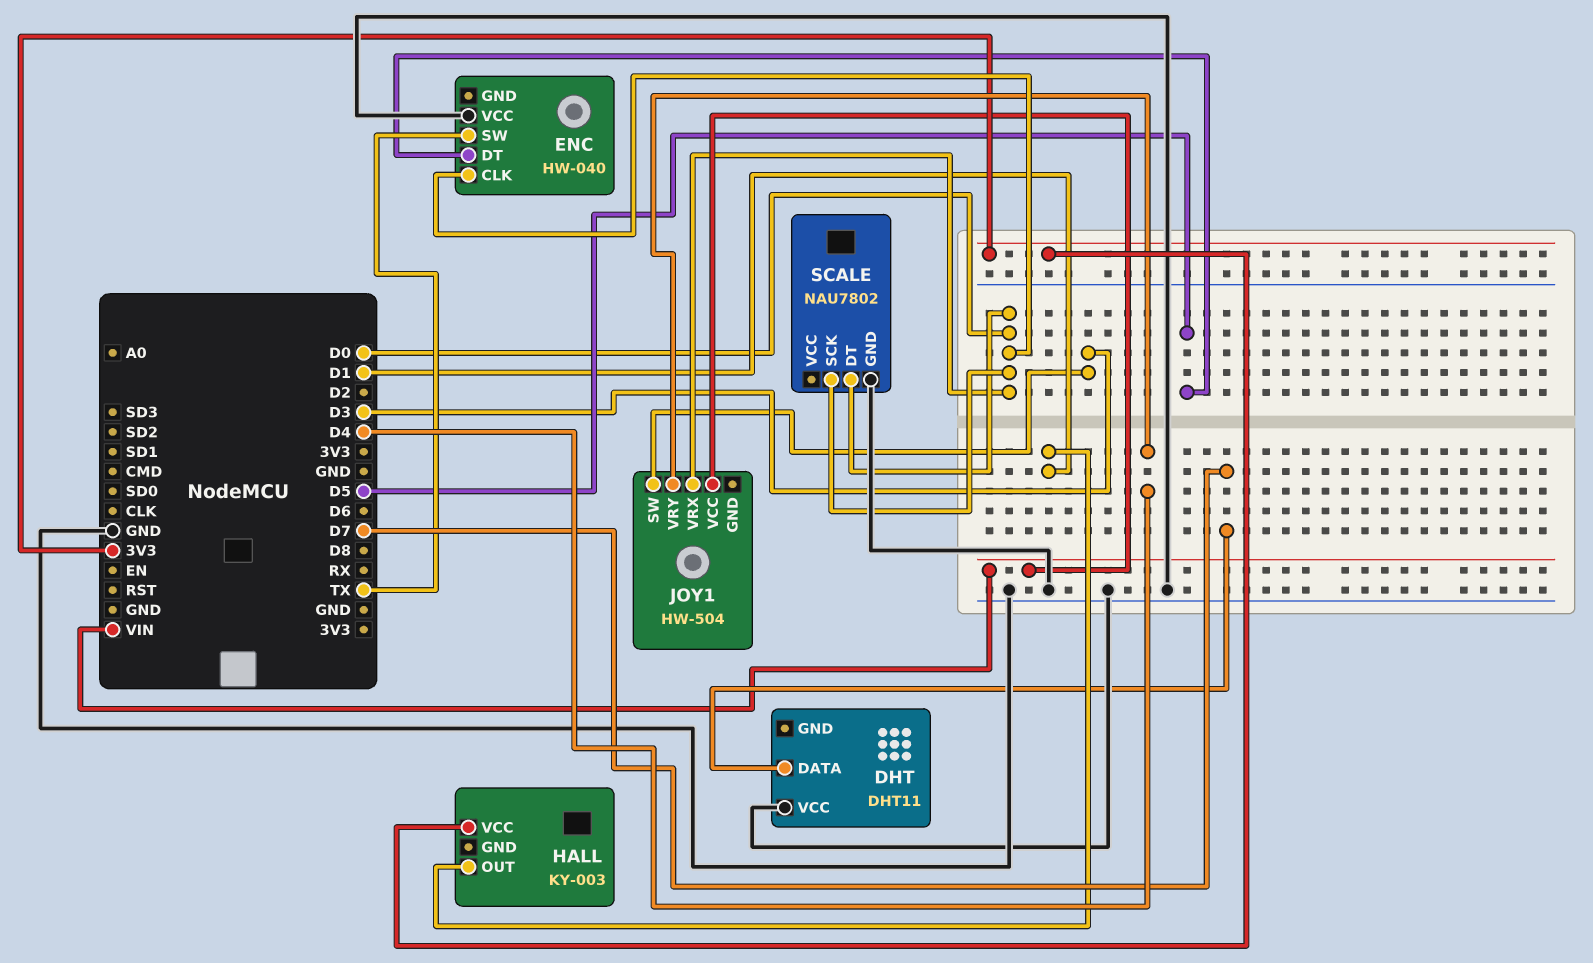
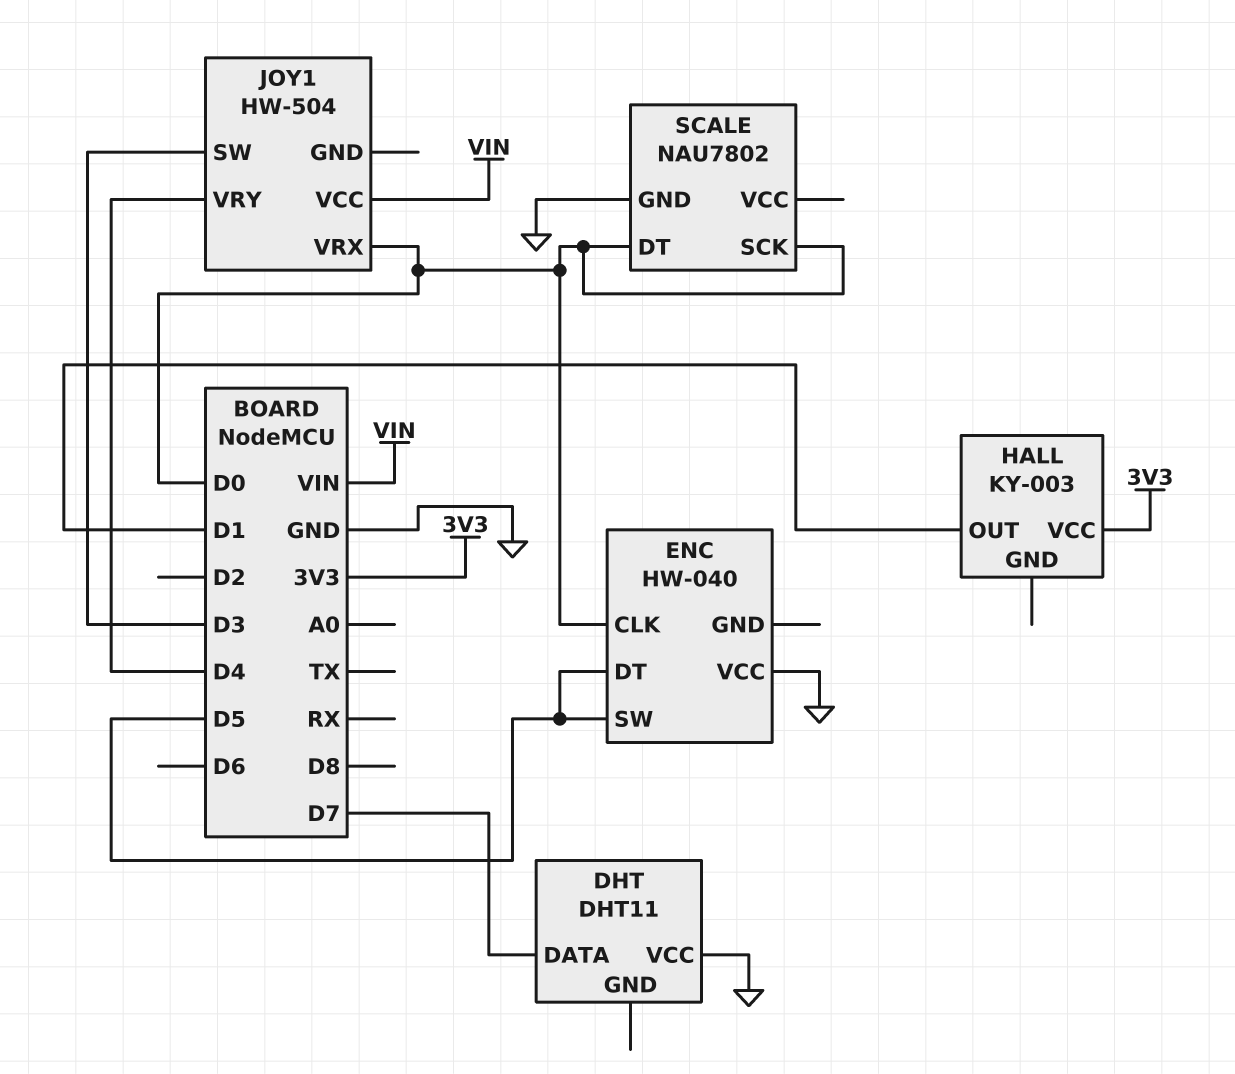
ENC pin SW: TX -> D5

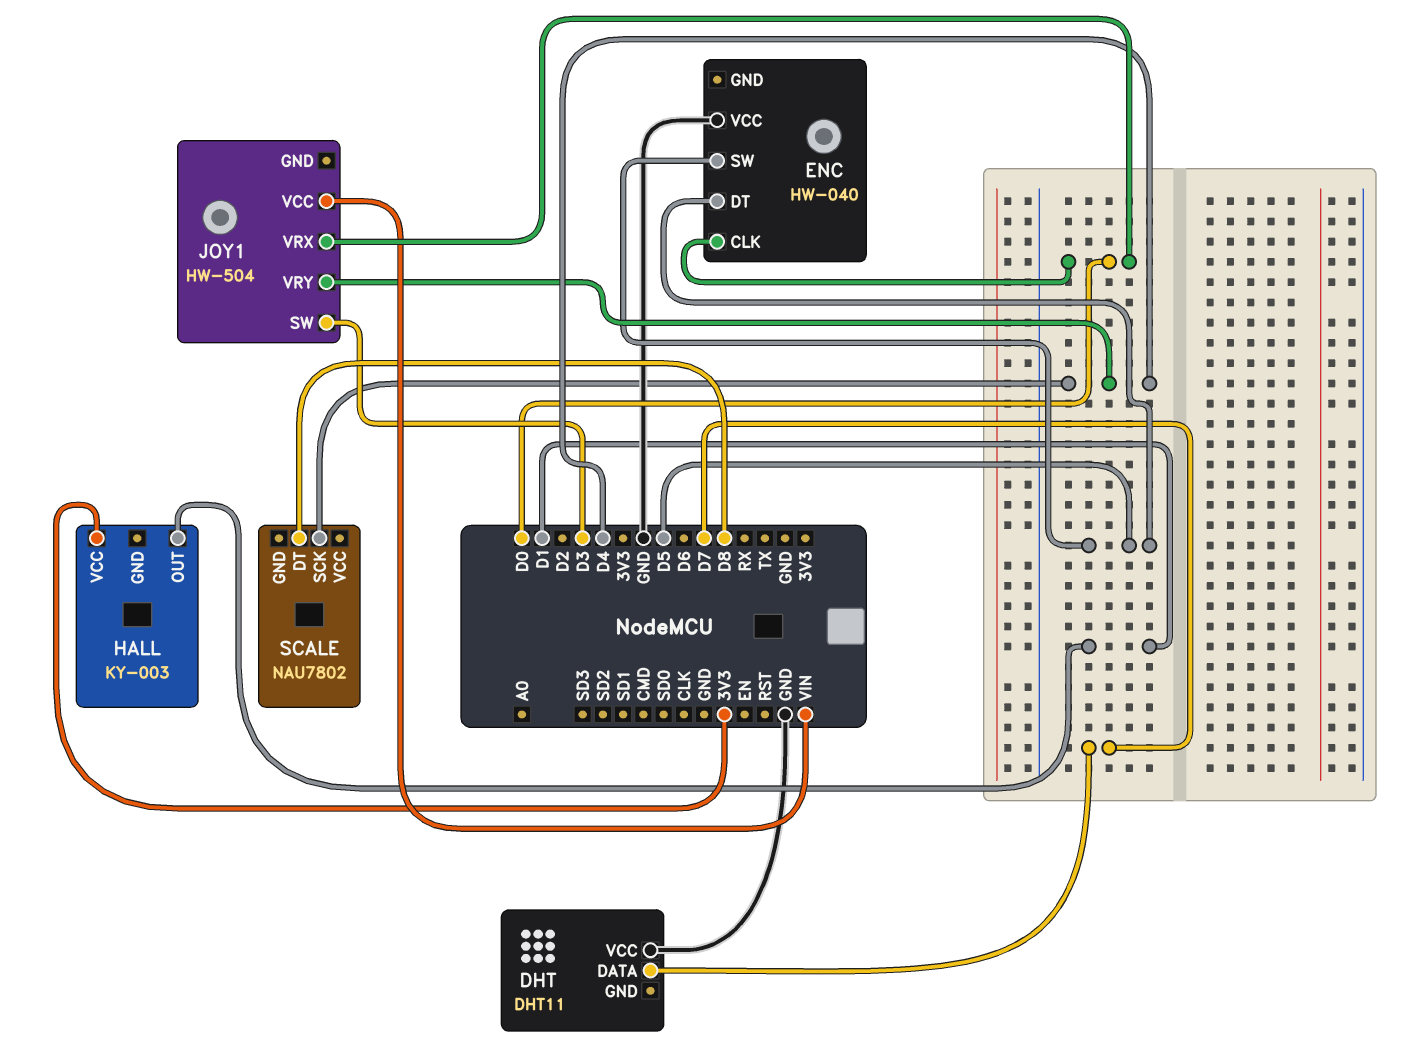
SCALE pin DT: D0 -> D8
SCALE pin GND: GND -> none
SCALE pin SCK: D0 -> D4

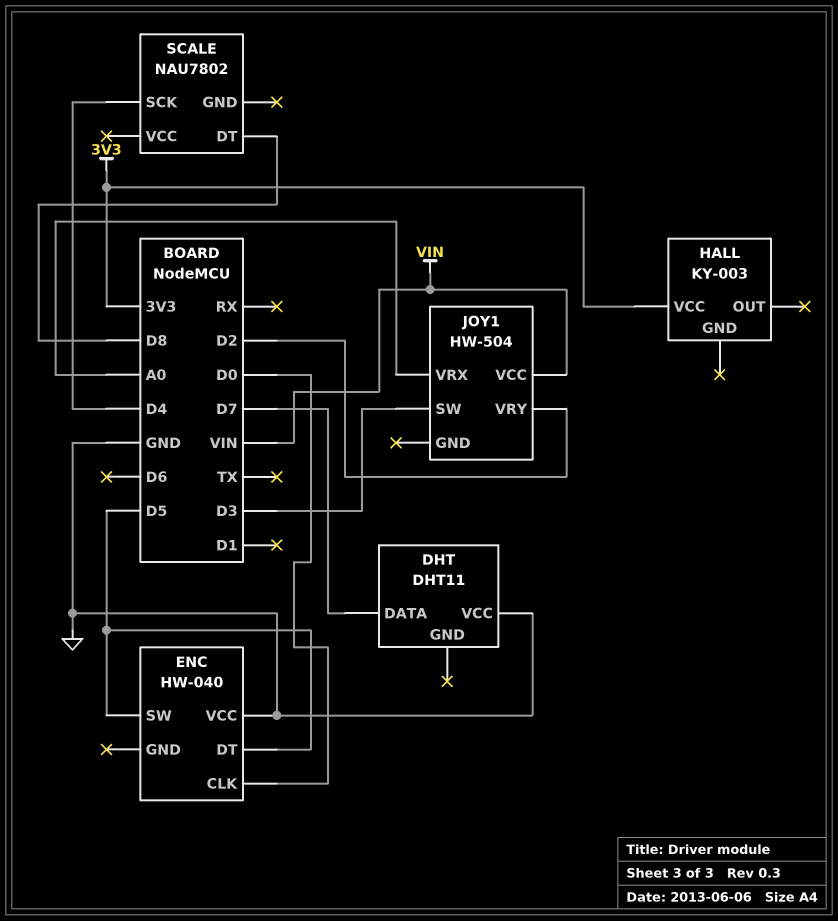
HALL pin OUT: D1 -> none
JOY1 pin VRX: D0 -> A0
JOY1 pin VRY: D4 -> D2

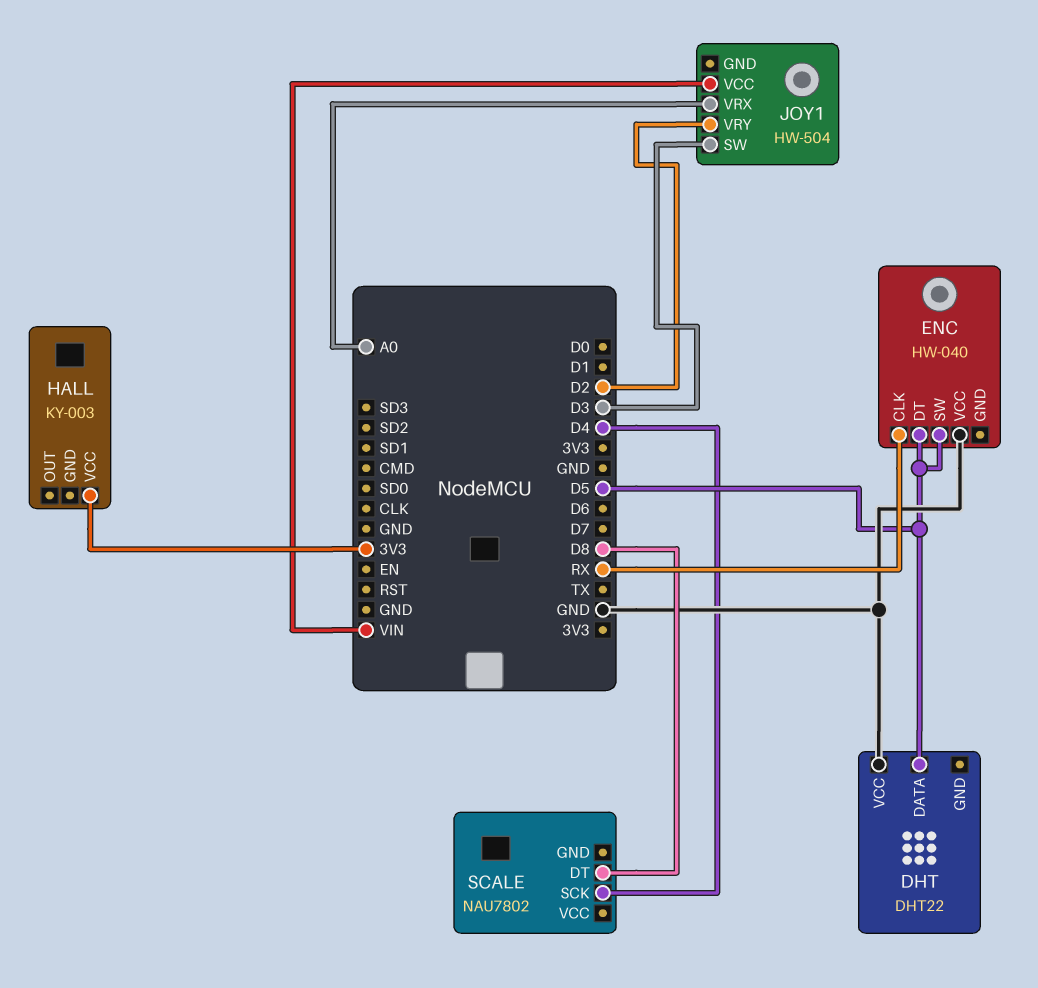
DHT: DHT11 -> DHT22
DHT pin DATA: D7 -> D5
ENC pin CLK: D0 -> RX

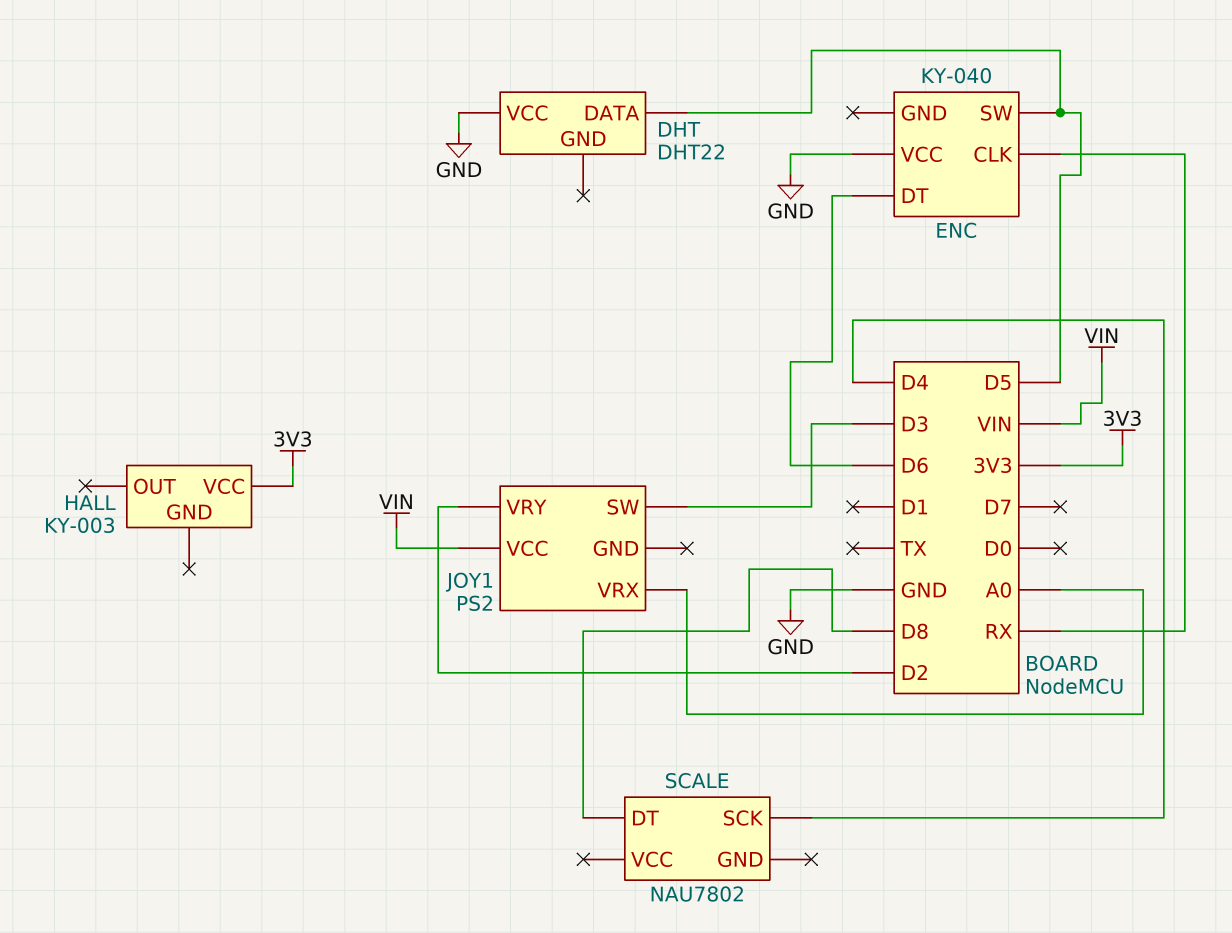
ENC: HW-040 -> KY-040
ENC pin DT: D5 -> D6
JOY1: HW-504 -> PS2

